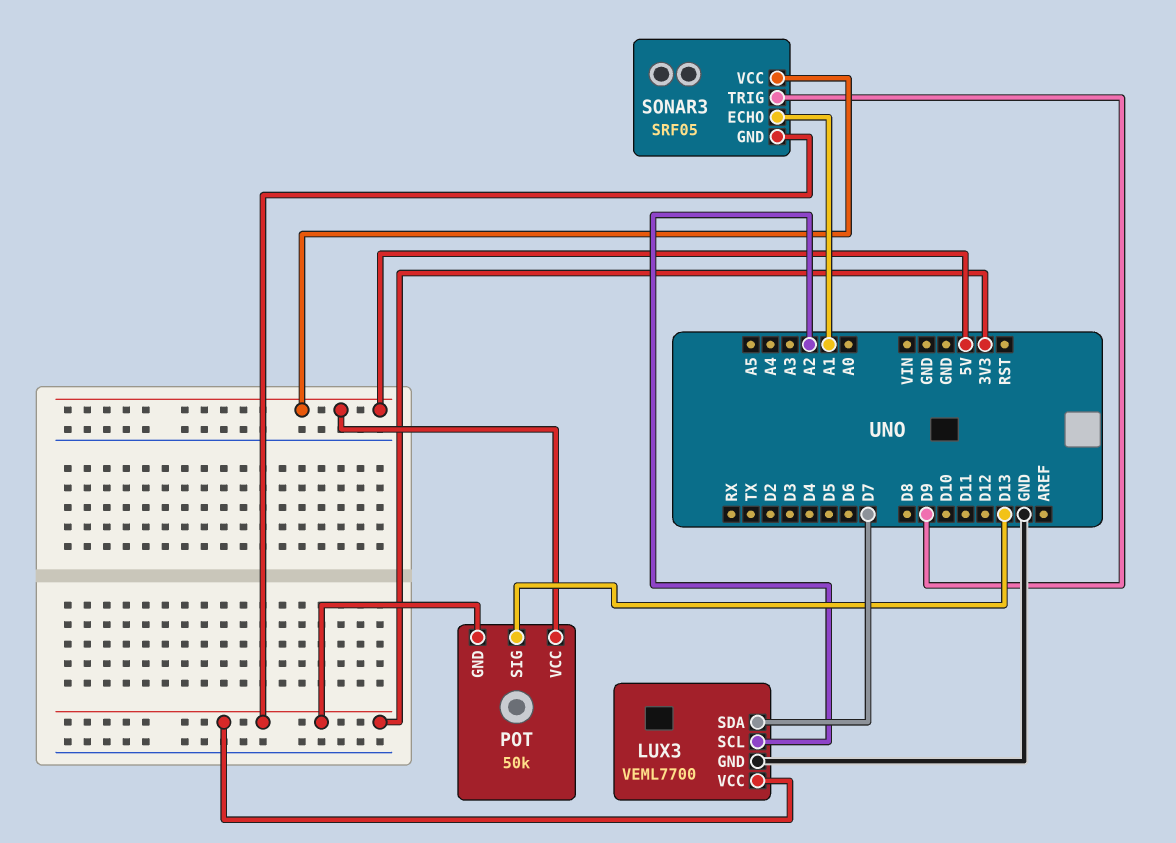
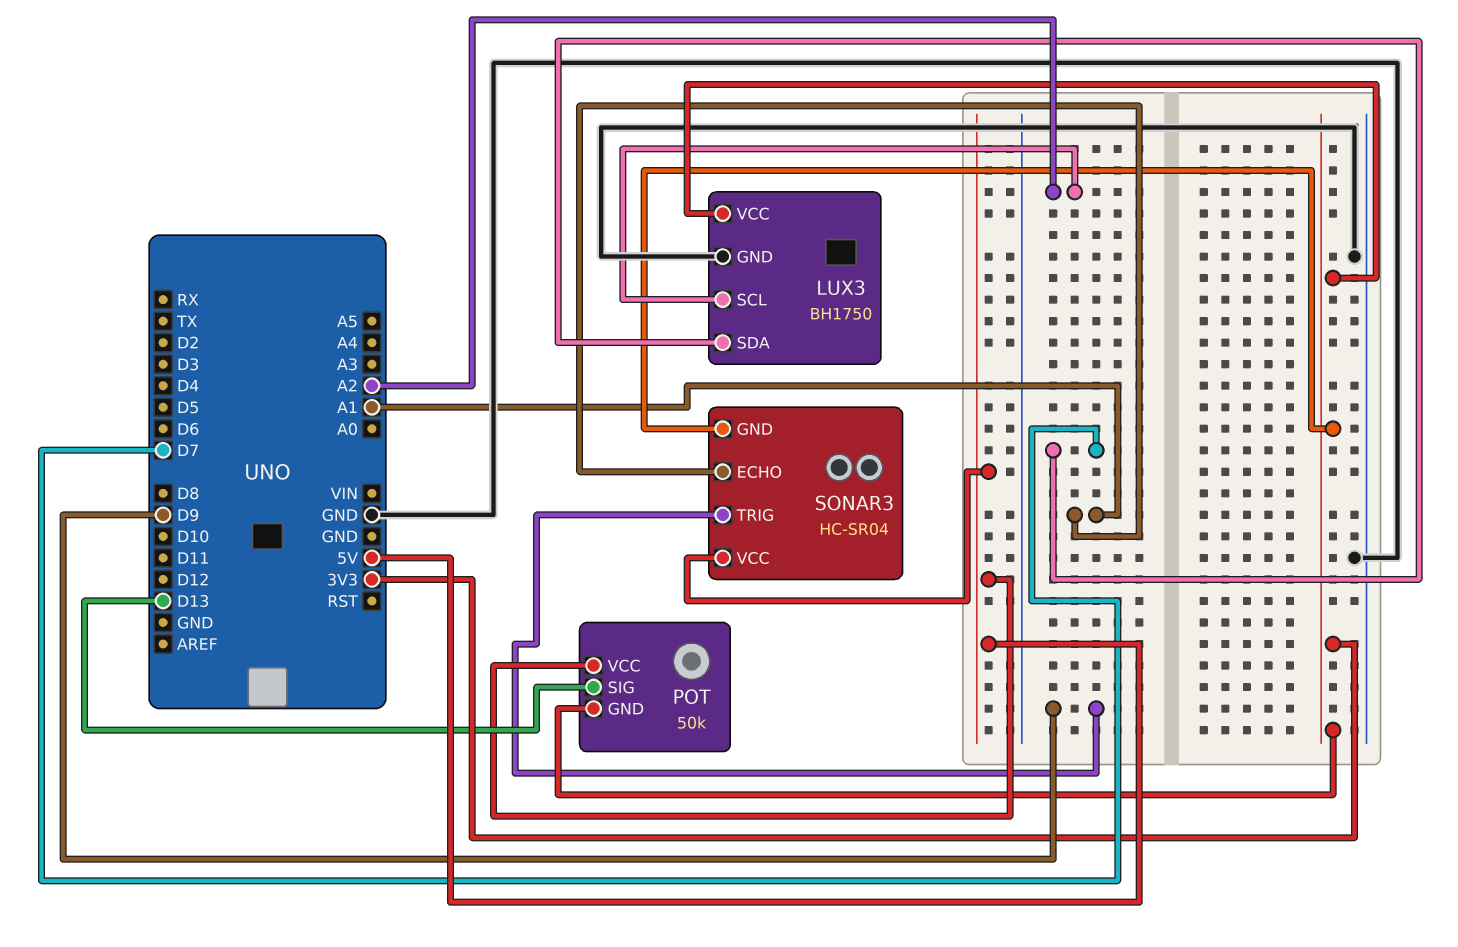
LUX3: VEML7700 -> BH1750
SONAR3: SRF05 -> HC-SR04

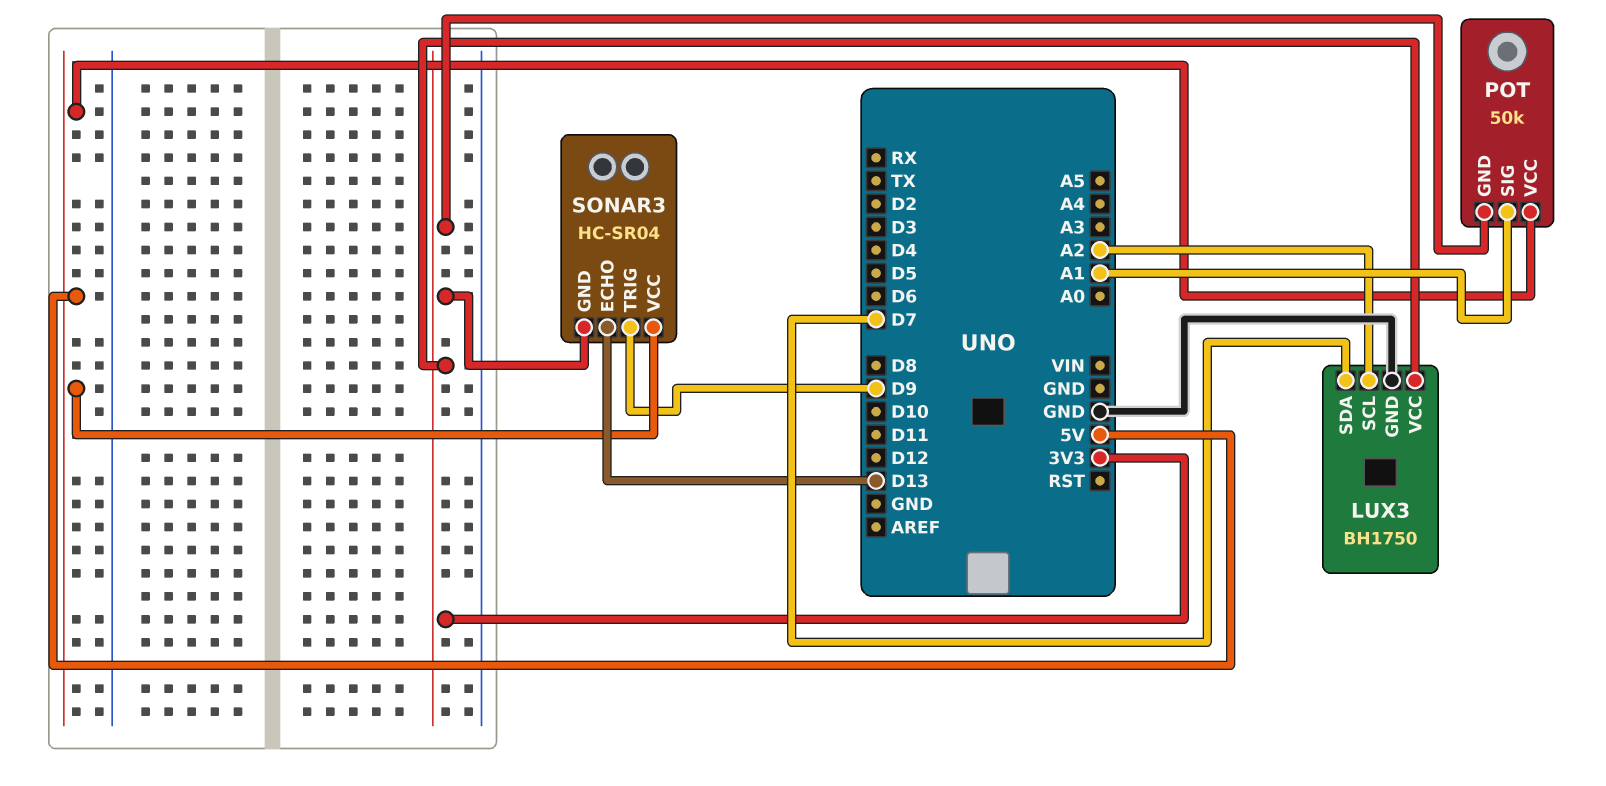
POT pin SIG: D13 -> A1
SONAR3 pin ECHO: A1 -> D13

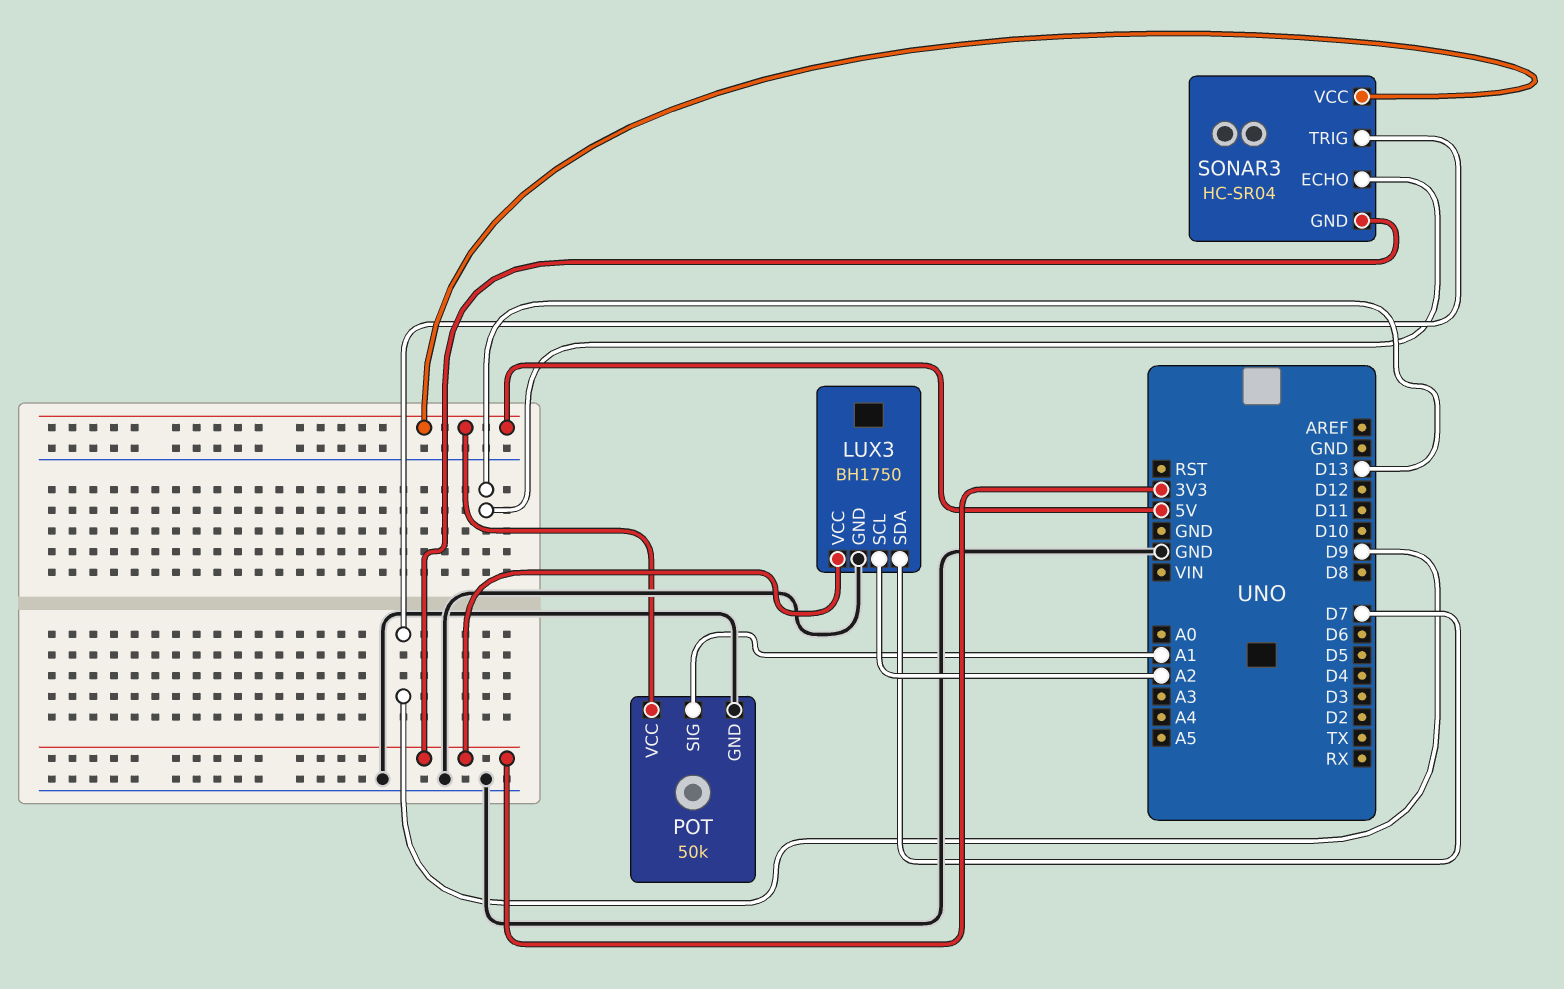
POT pin GND: 3V3 -> GND

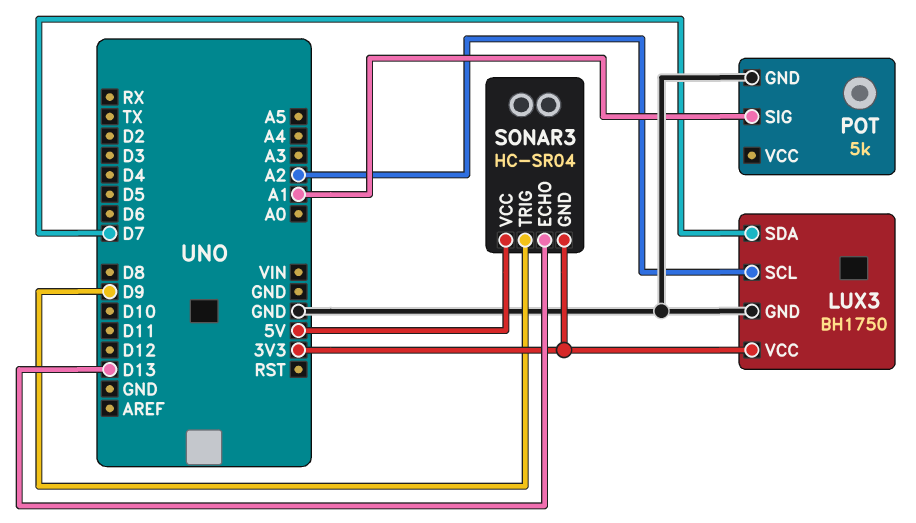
POT: 50k -> 5k
POT pin VCC: 5V -> none

